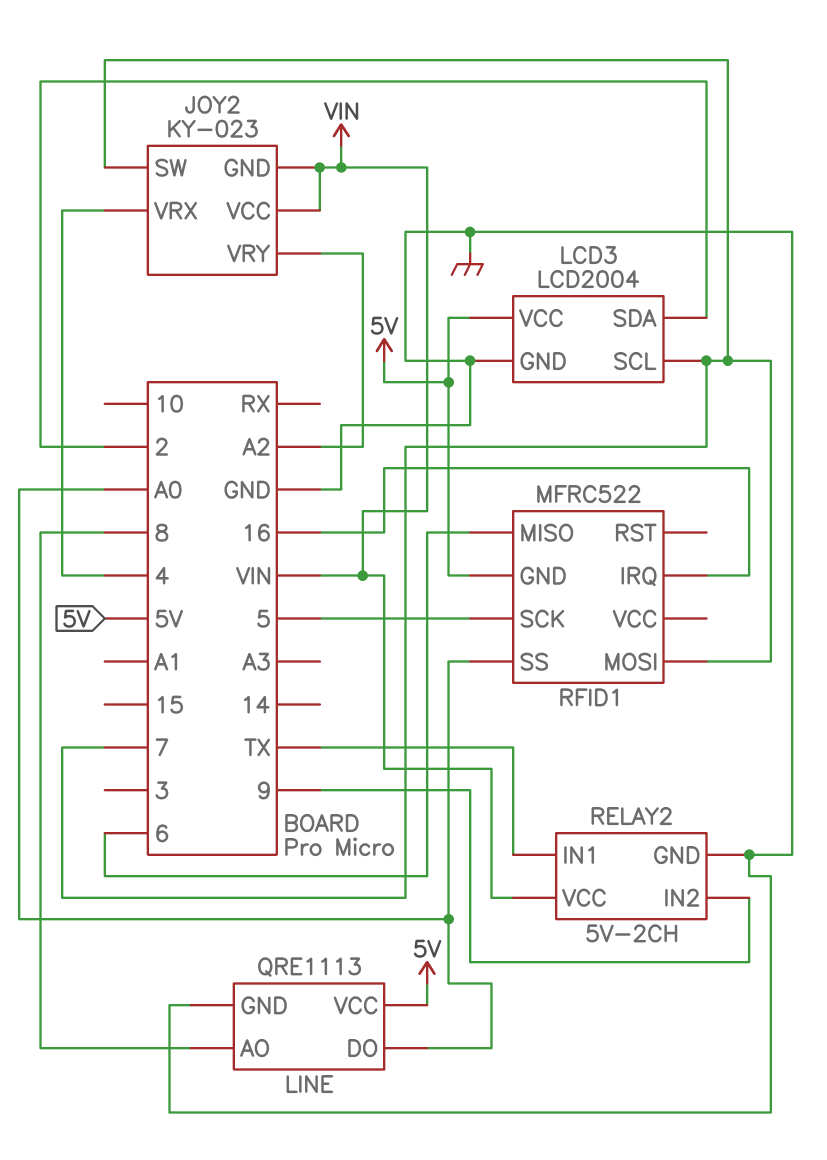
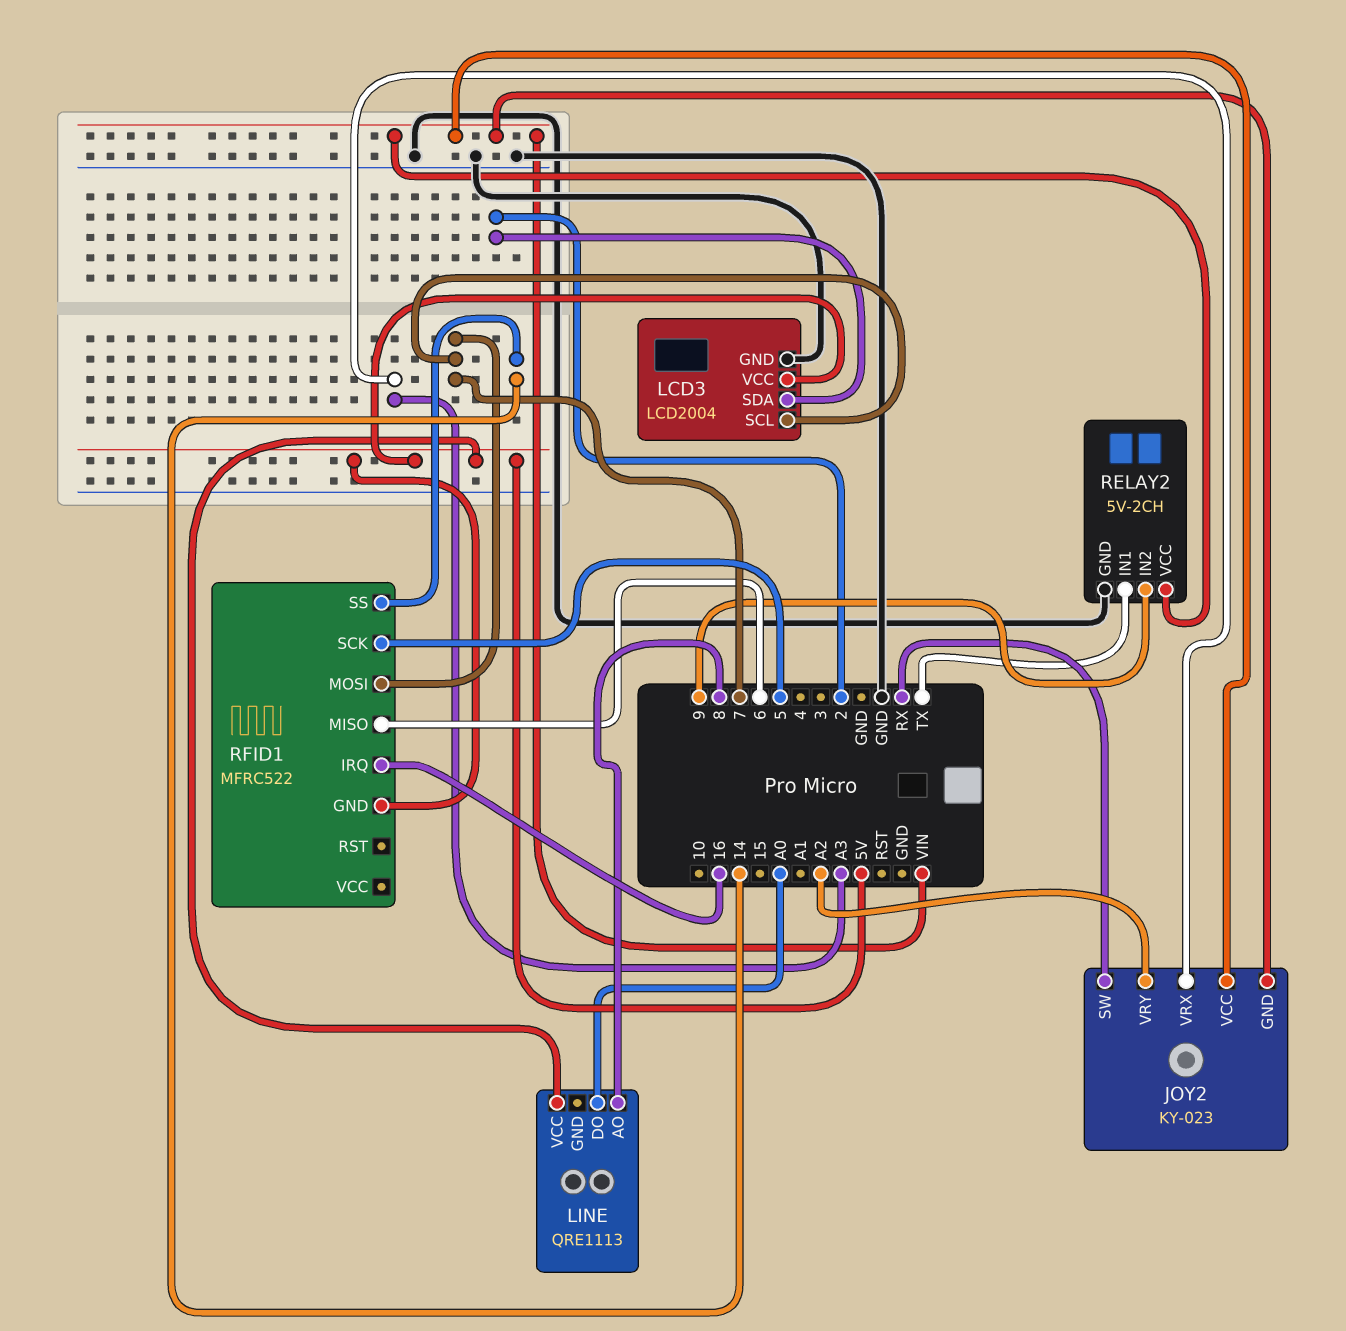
JOY2 pin SW: 7 -> RX
JOY2 pin VRX: 4 -> A3
LINE pin GND: GND -> none
RFID1 pin SS: A0 -> 14

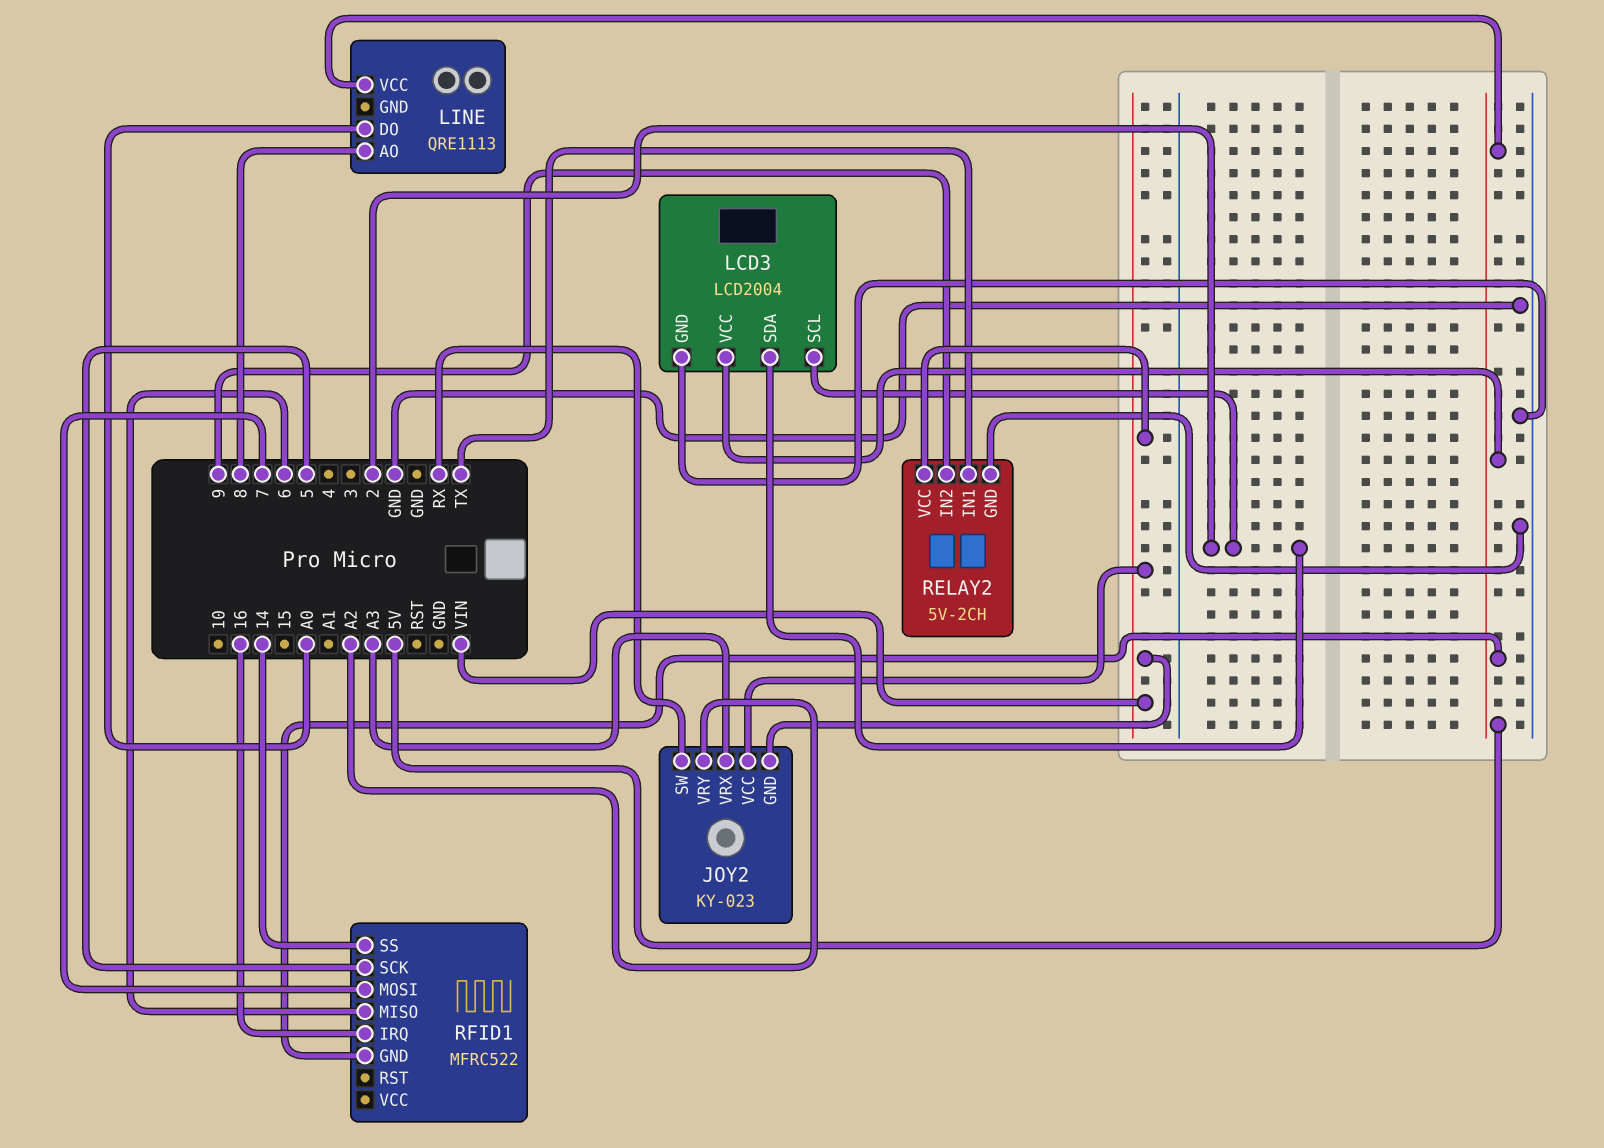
LCD3 pin SCL: 7 -> 2

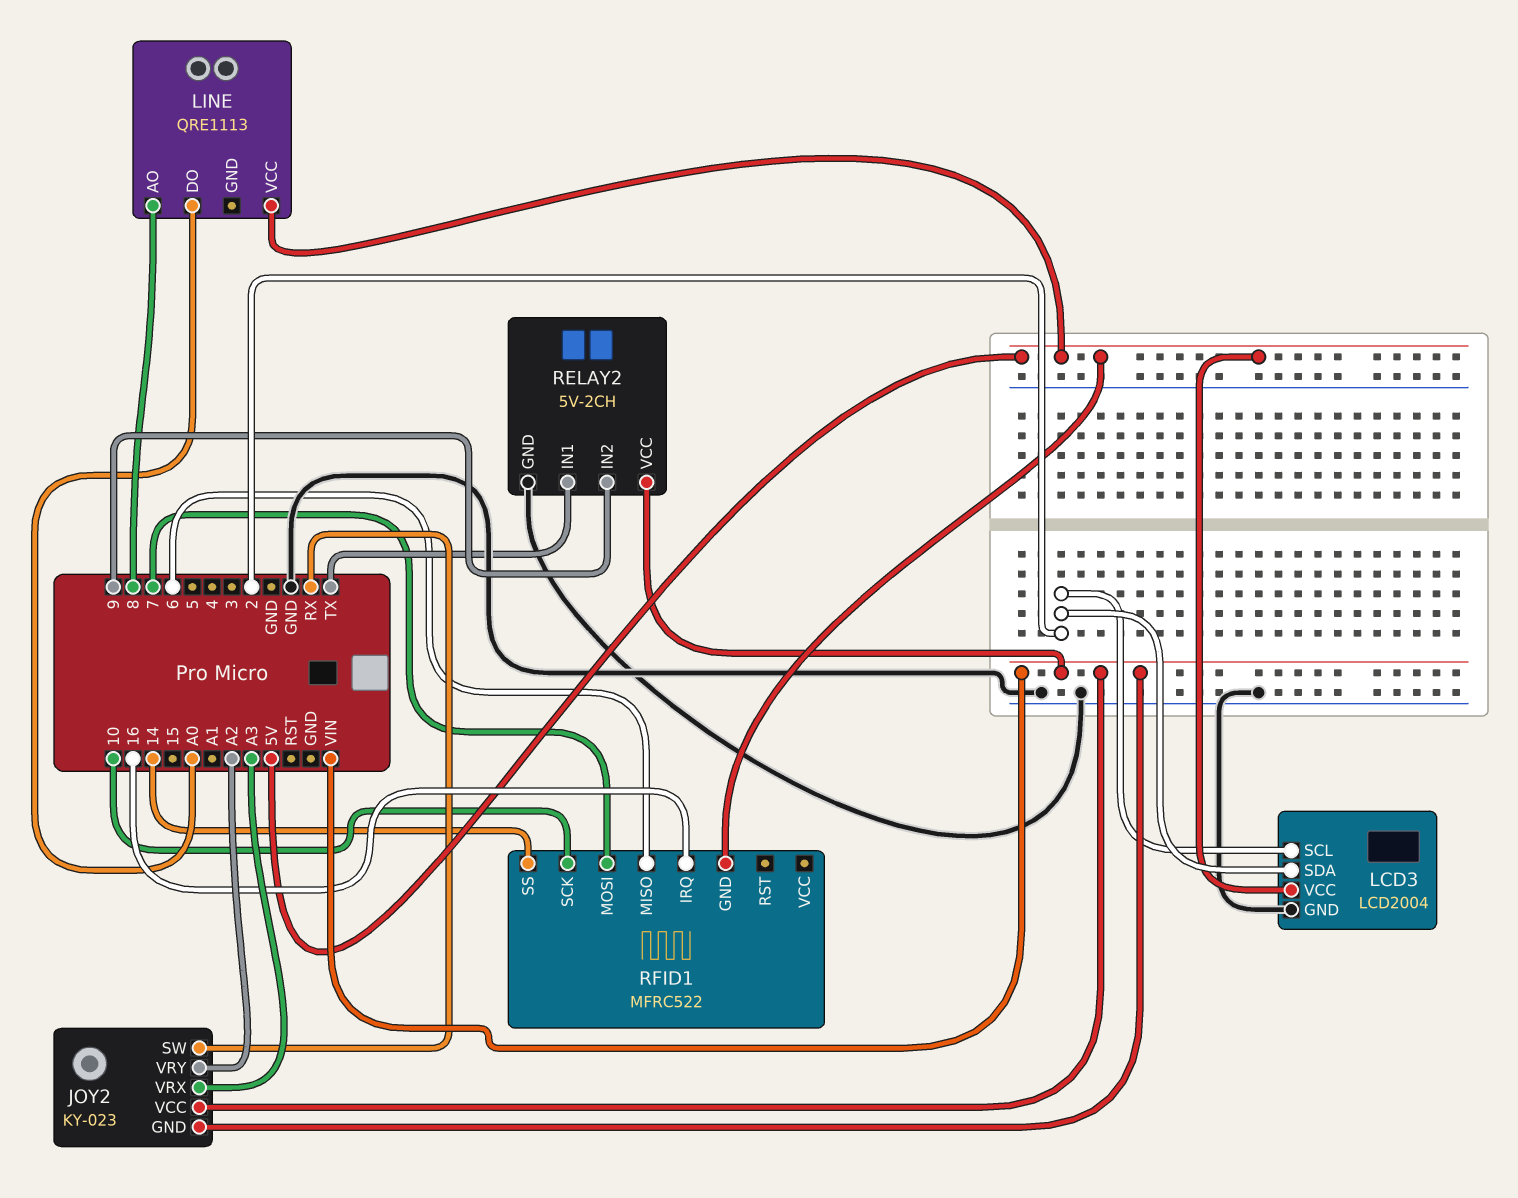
RFID1 pin SCK: 5 -> 10

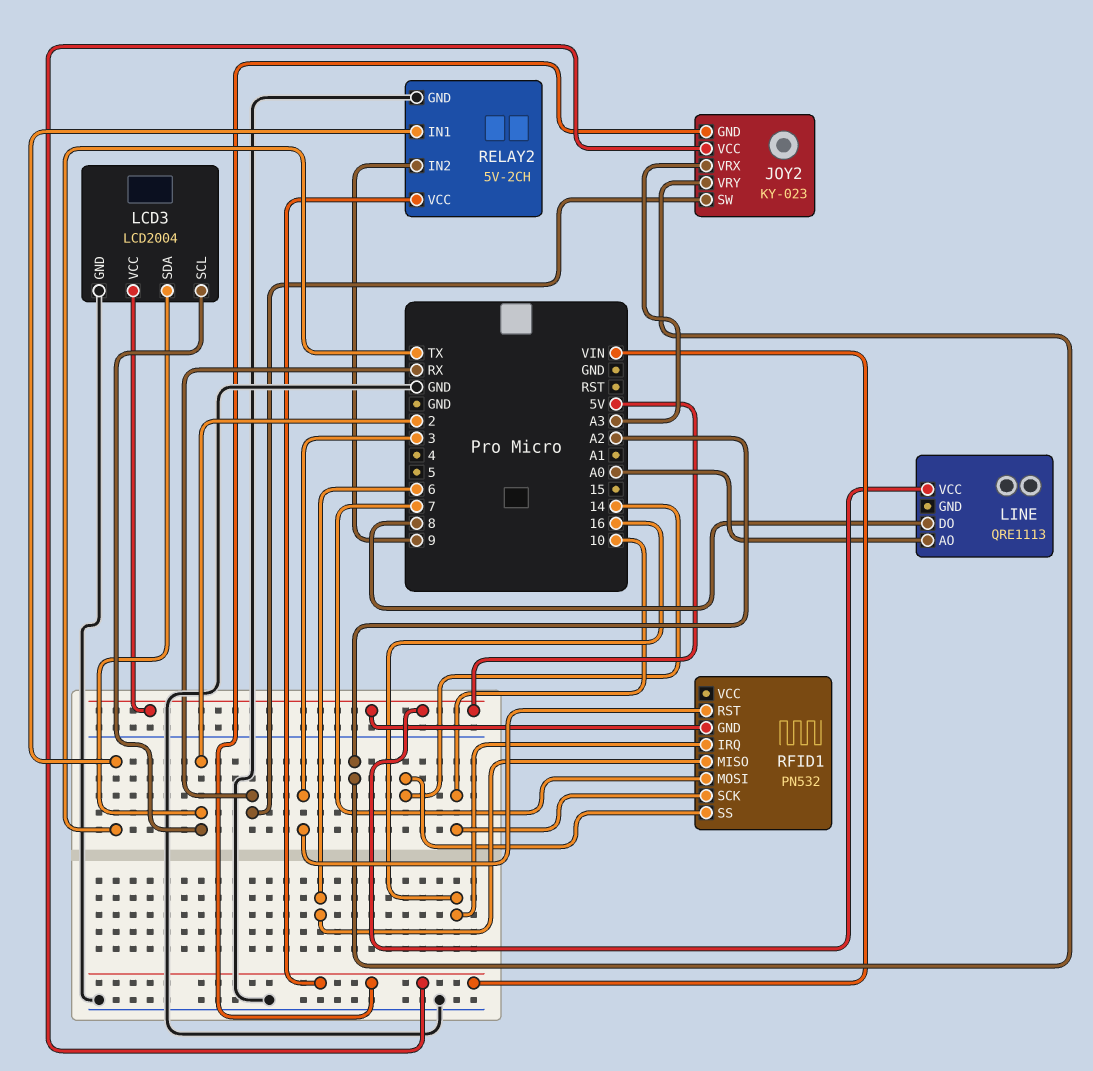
LINE pin AO: 8 -> A0
LINE pin DO: A0 -> 8
RFID1: MFRC522 -> PN532
RFID1 pin RST: none -> 3

